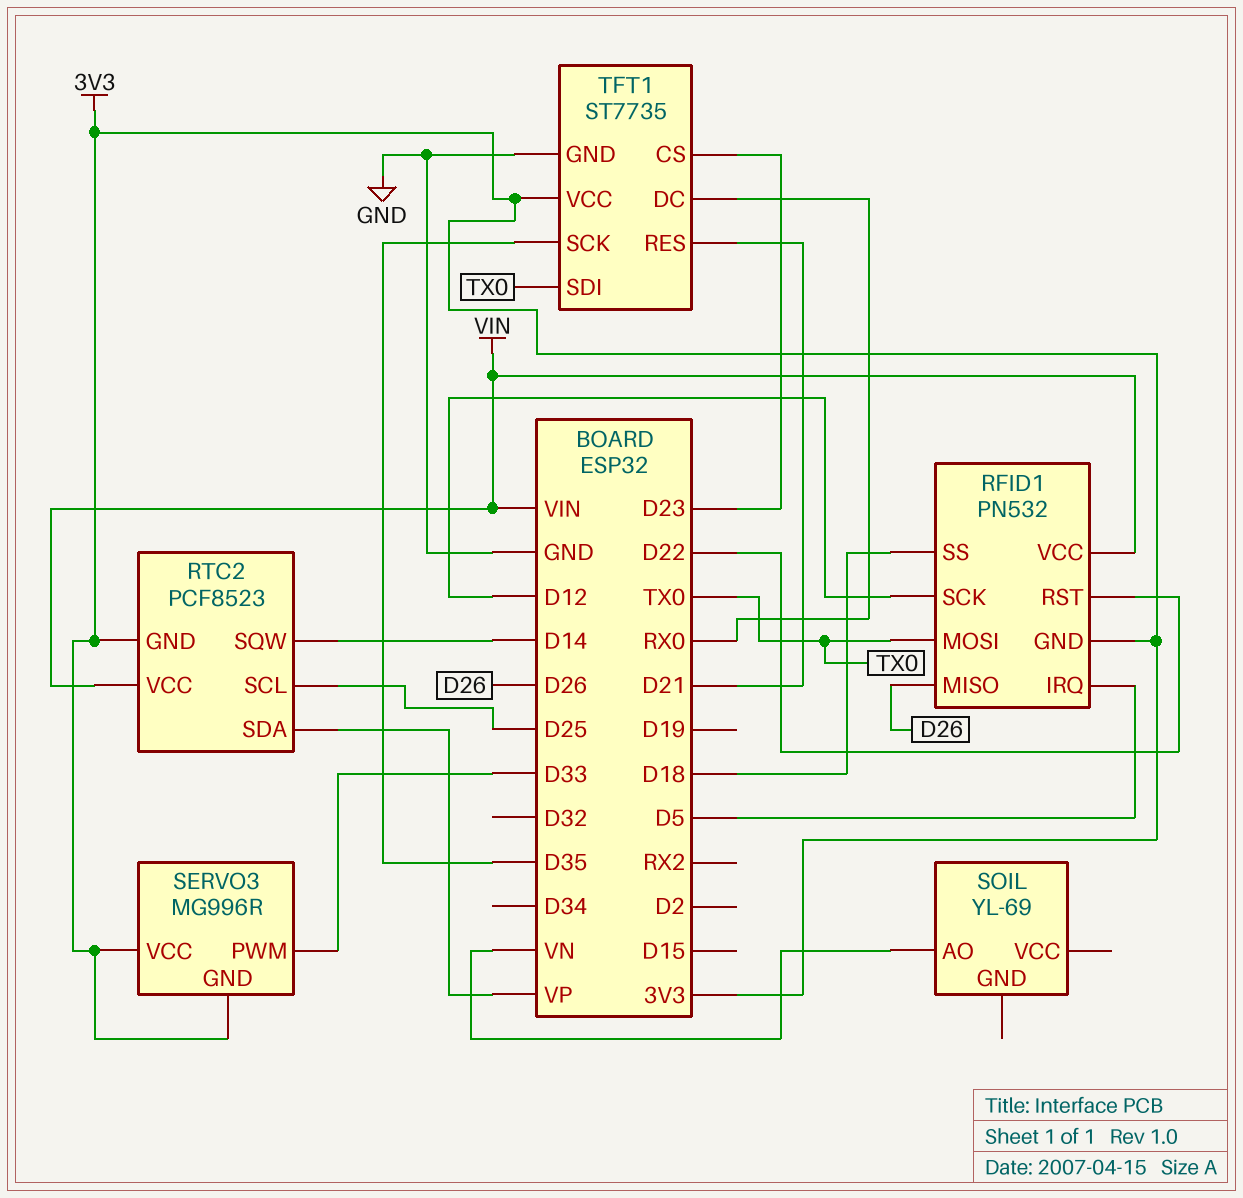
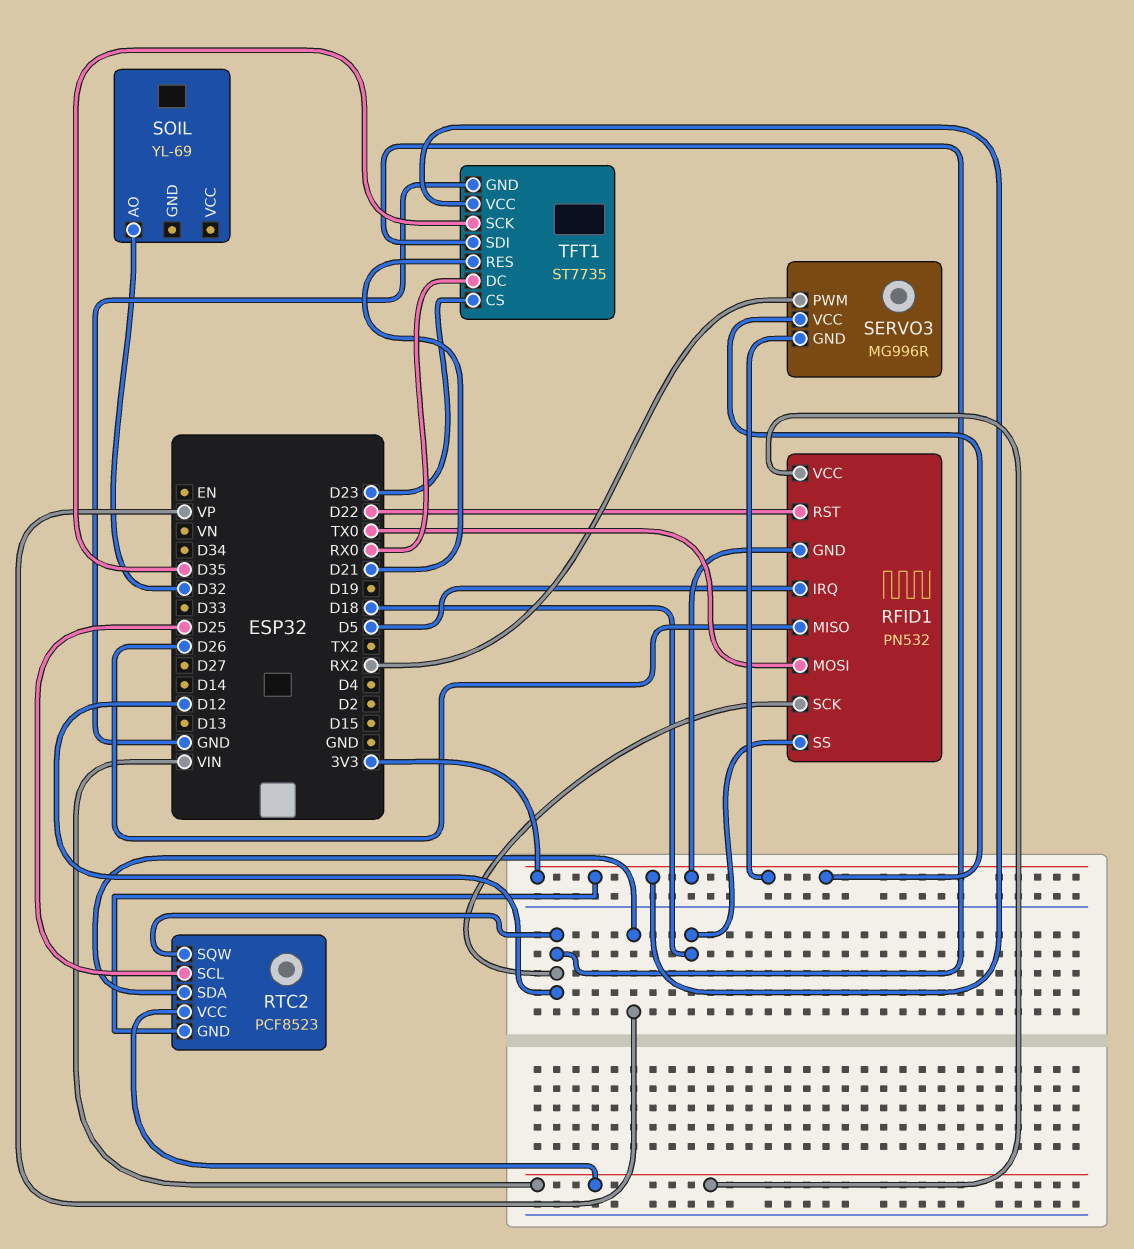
RTC2 pin SQW: D14 -> D12
SERVO3 pin PWM: D33 -> RX2
SOIL pin AO: VN -> D32
TFT1 pin SDI: TX0 -> D12

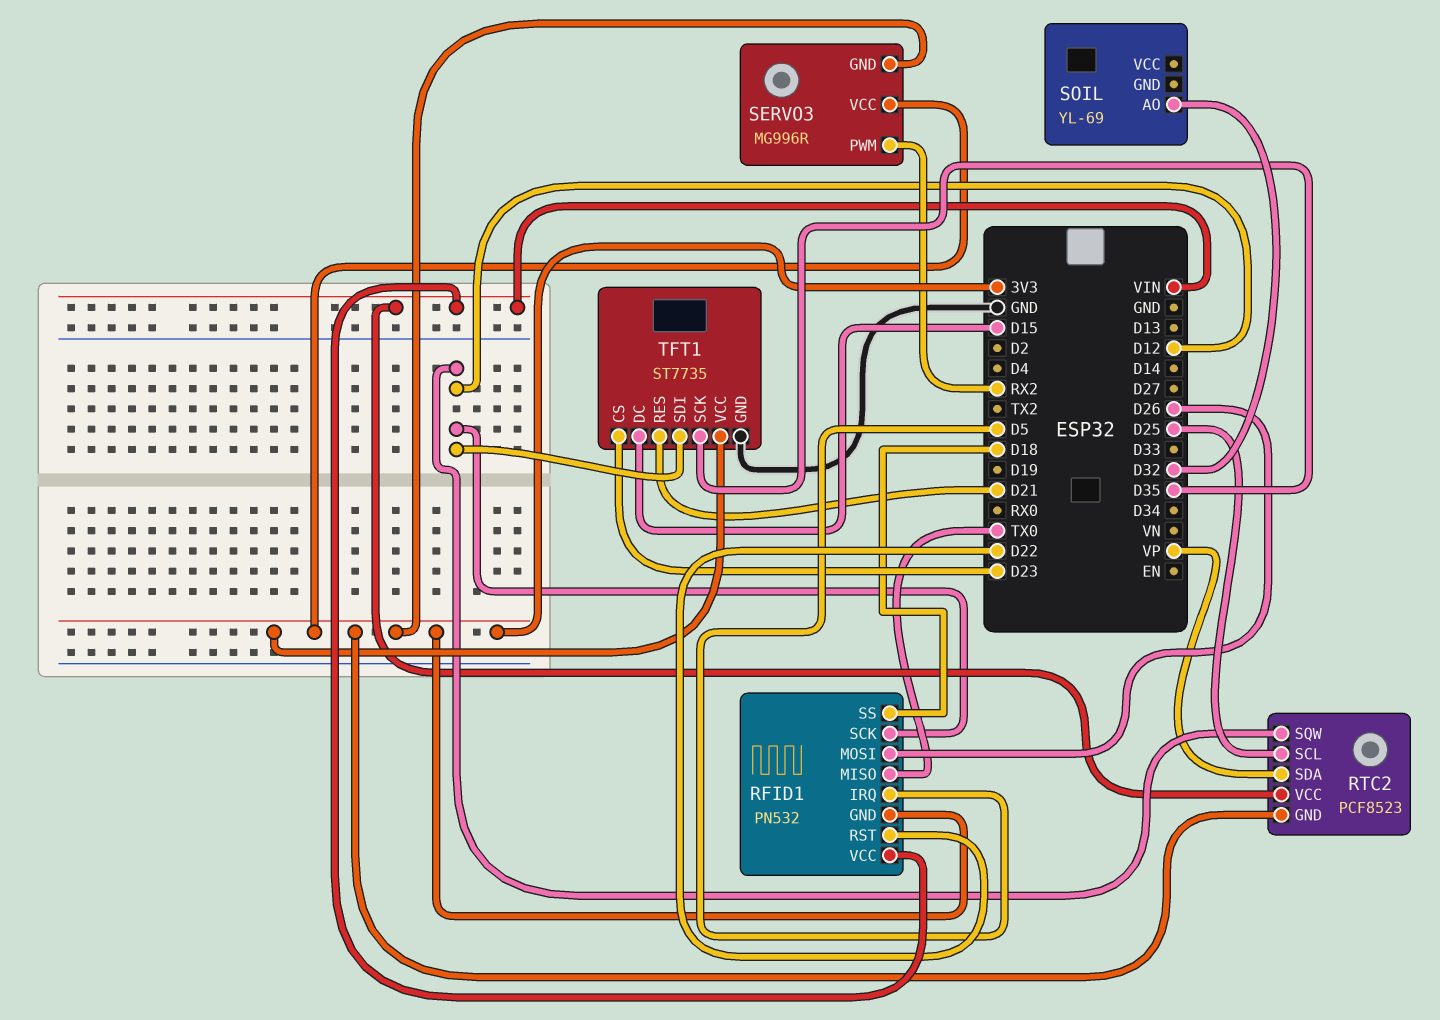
RFID1 pin MISO: D26 -> TX0
RFID1 pin MOSI: TX0 -> D26
TFT1 pin DC: RX0 -> D15

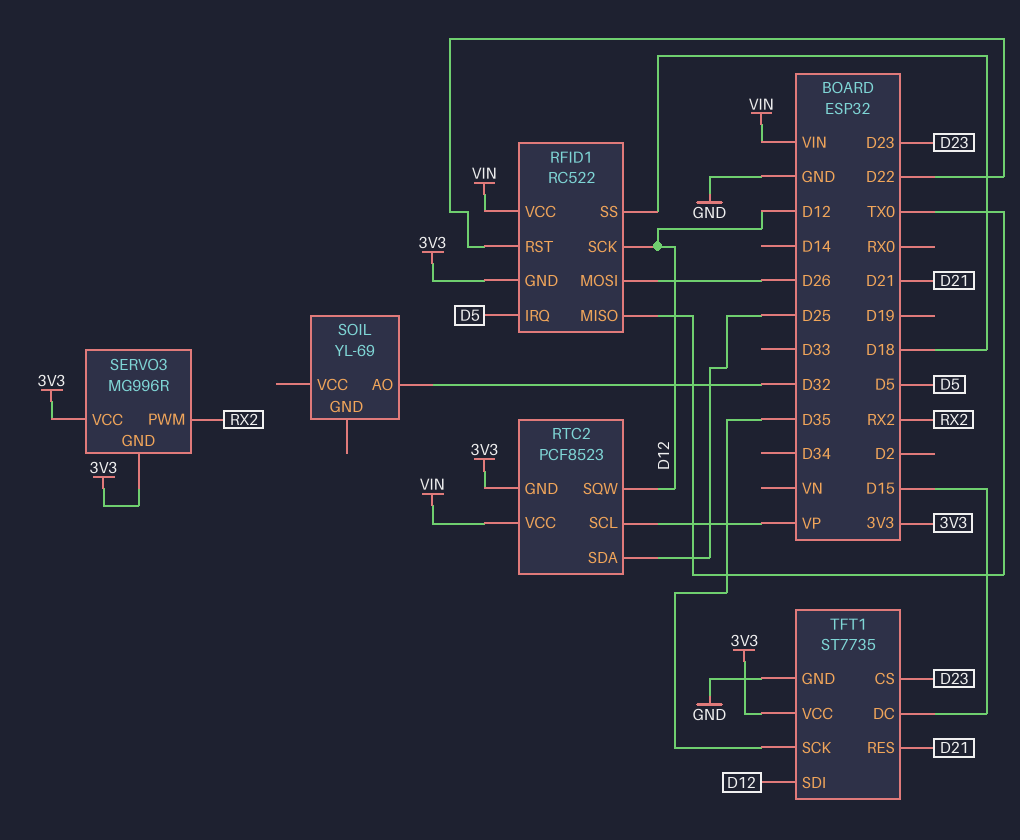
RFID1: PN532 -> RC522
RTC2 pin SCL: D25 -> VP
RTC2 pin SDA: VP -> D25

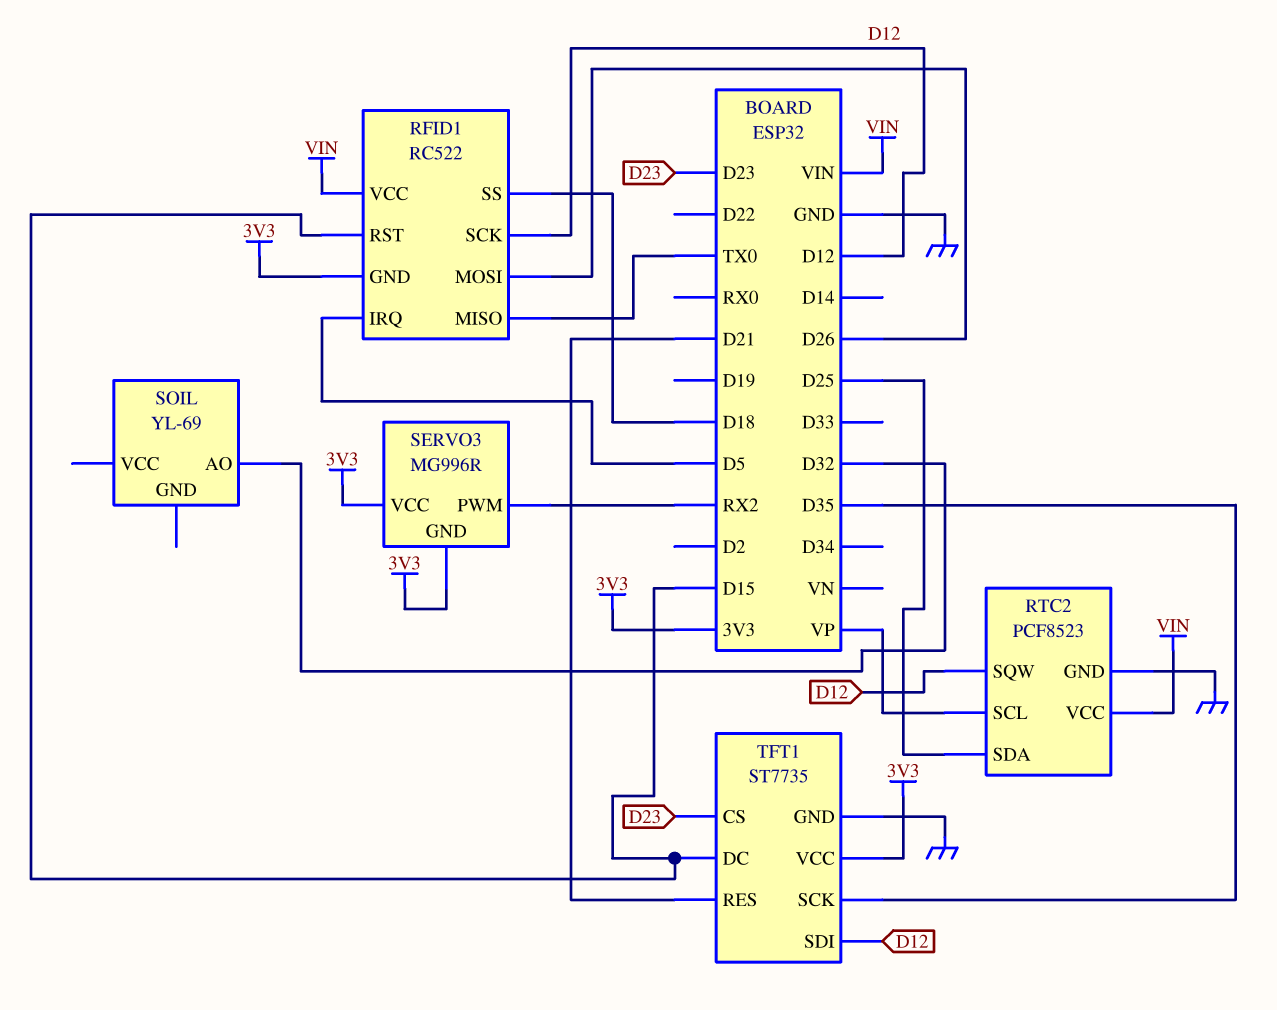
RFID1 pin RST: D22 -> D15
RTC2 pin GND: 3V3 -> GND

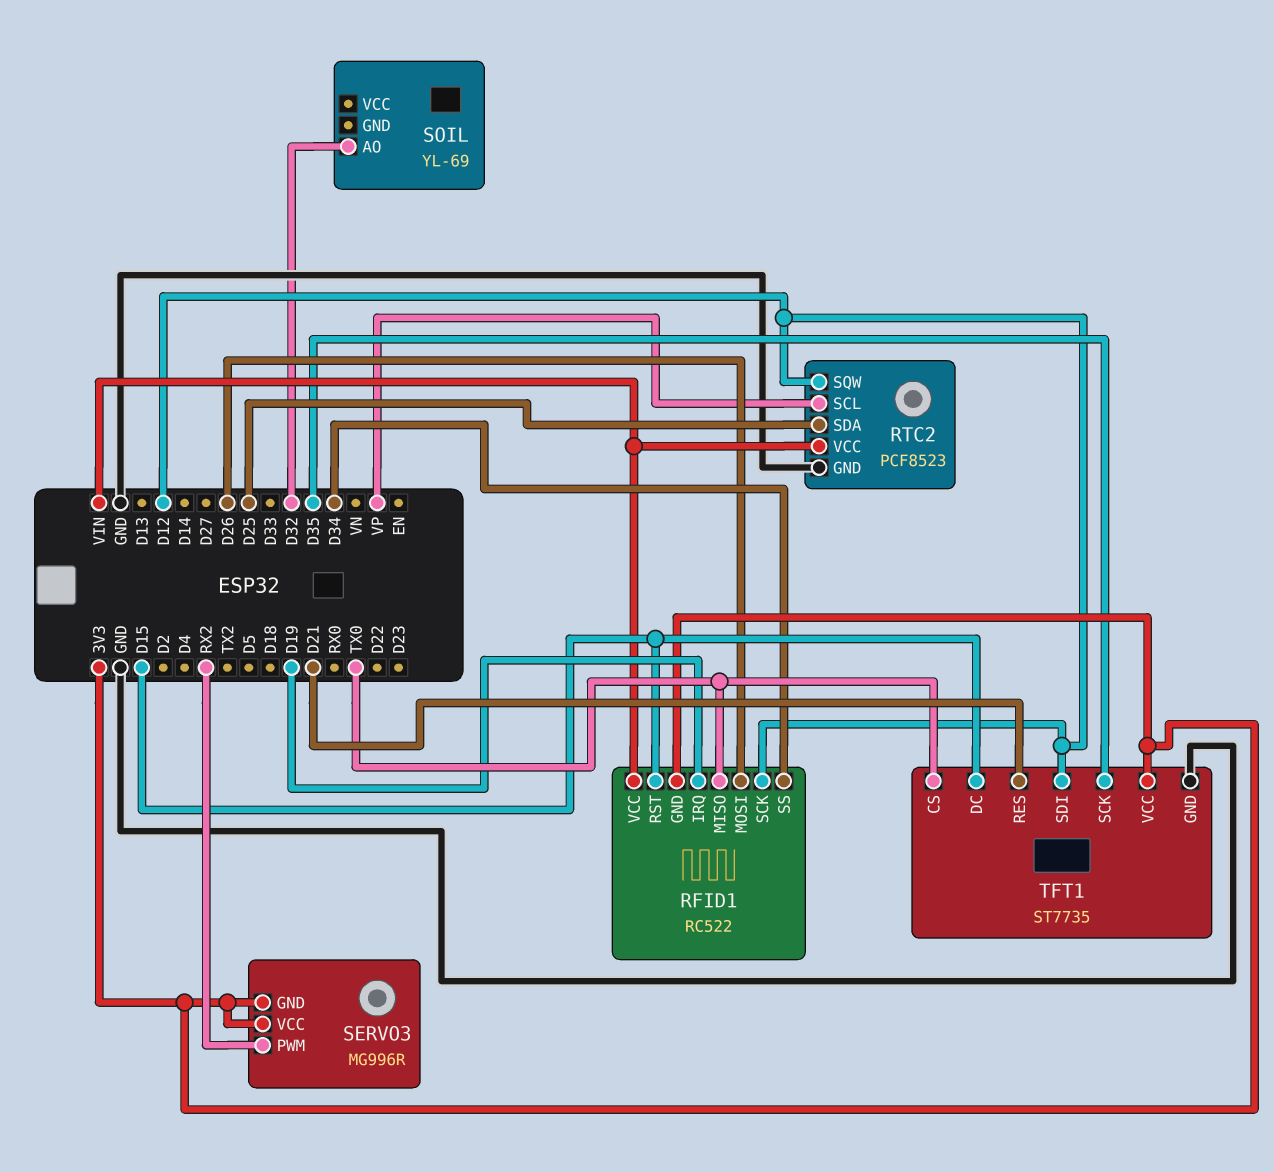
RFID1 pin IRQ: D5 -> D19
RFID1 pin SS: D18 -> D34
TFT1 pin CS: D23 -> TX0

